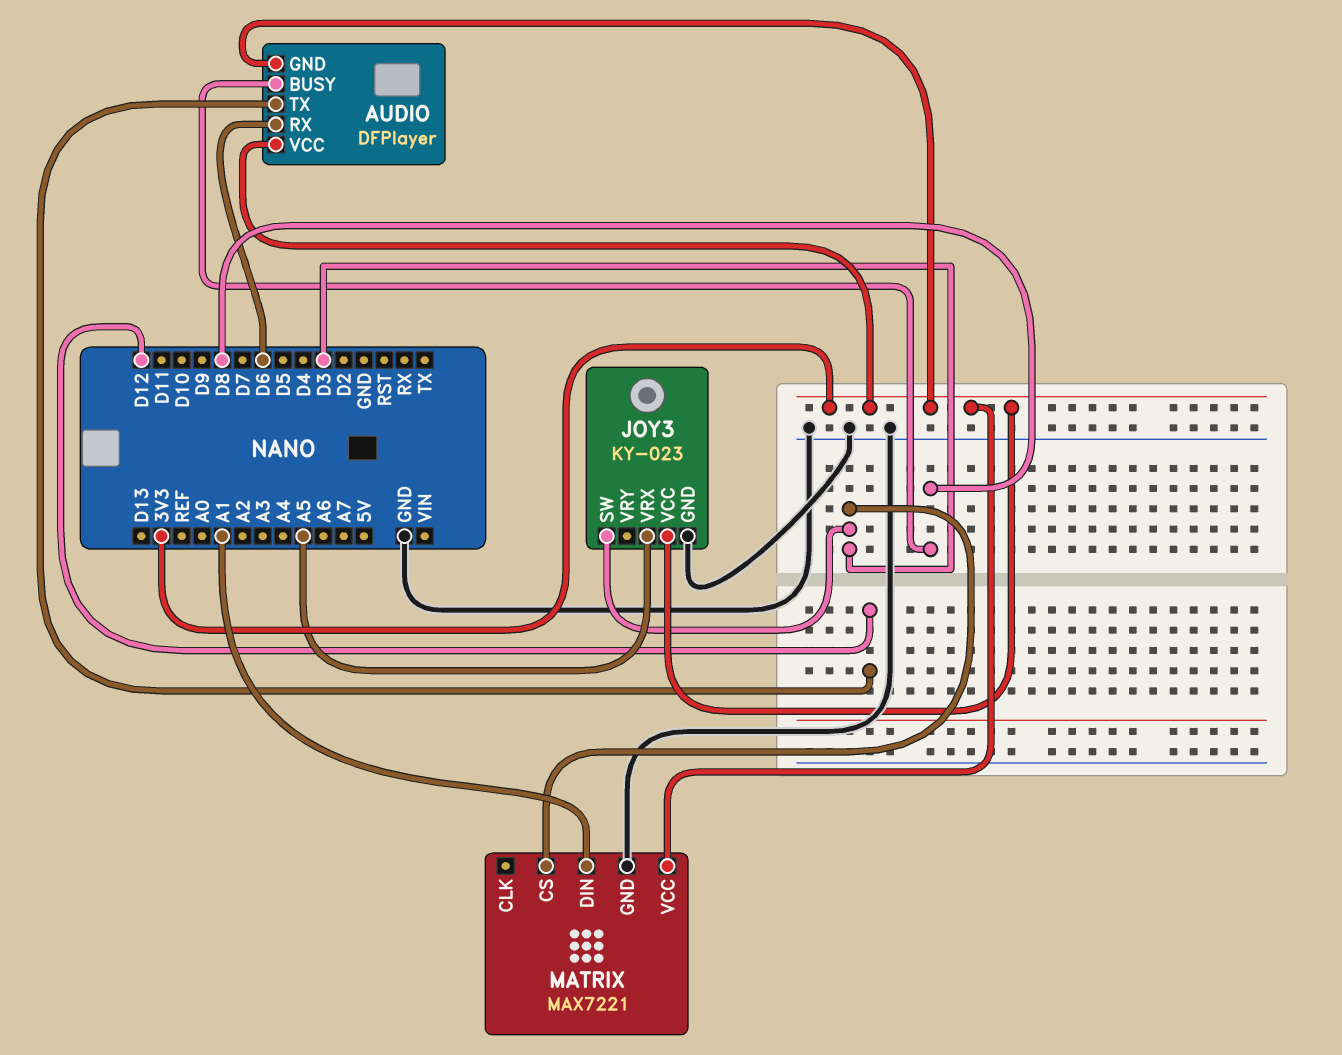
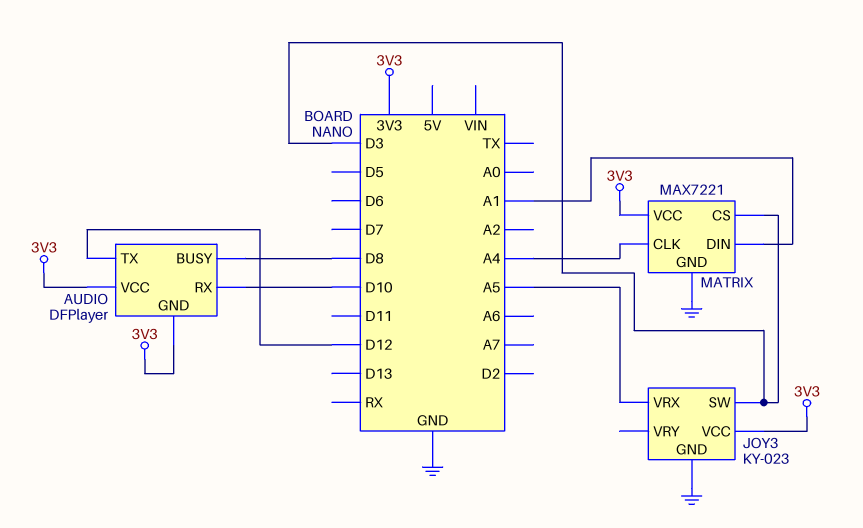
AUDIO pin RX: D6 -> D10
MATRIX pin CLK: none -> A4

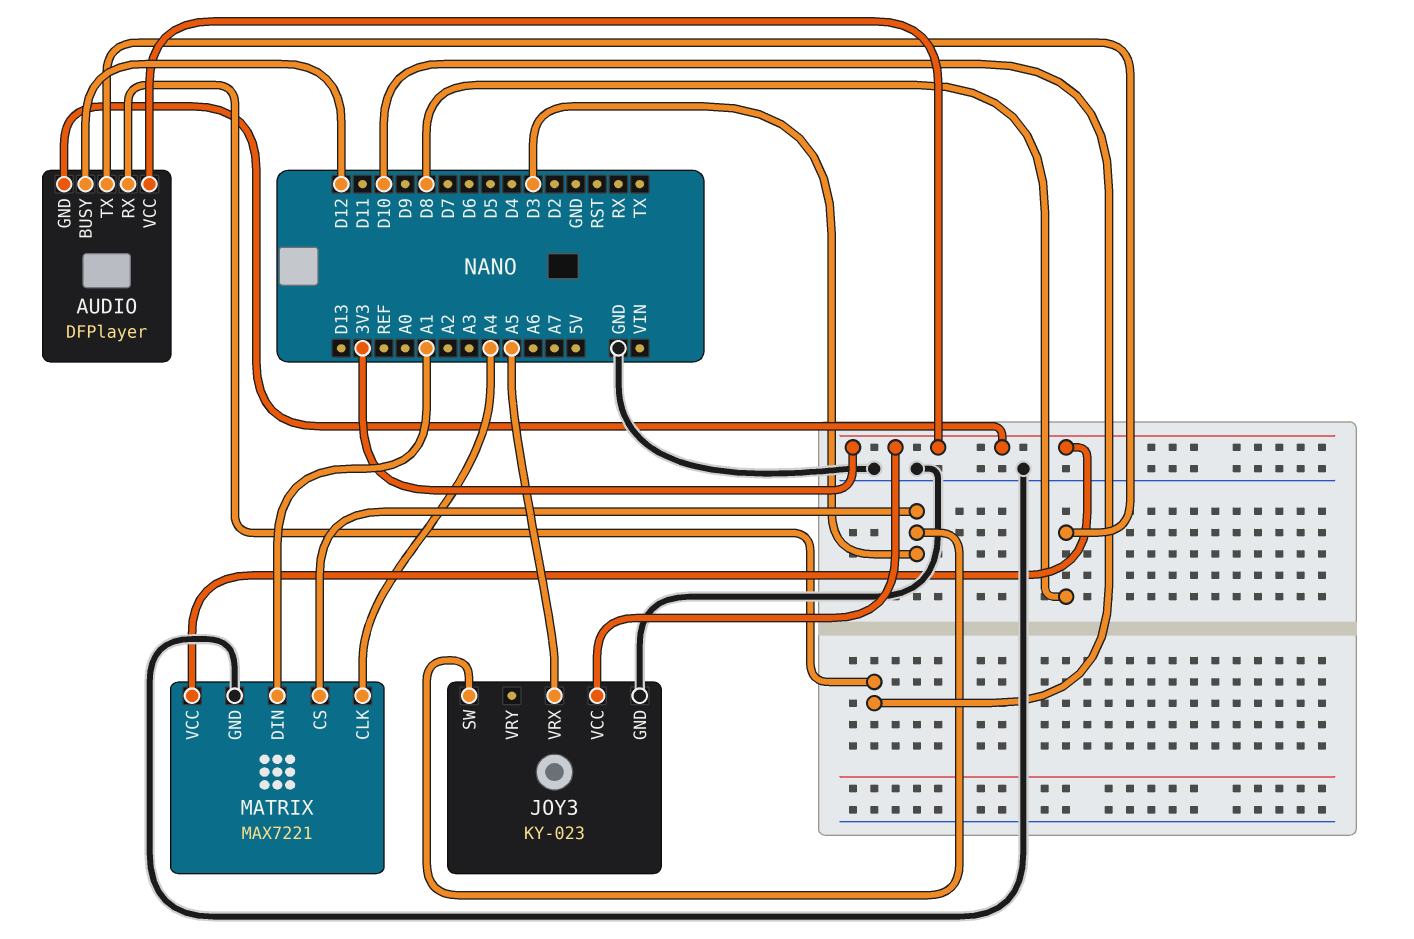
AUDIO pin BUSY: D8 -> D12
AUDIO pin TX: D12 -> D8

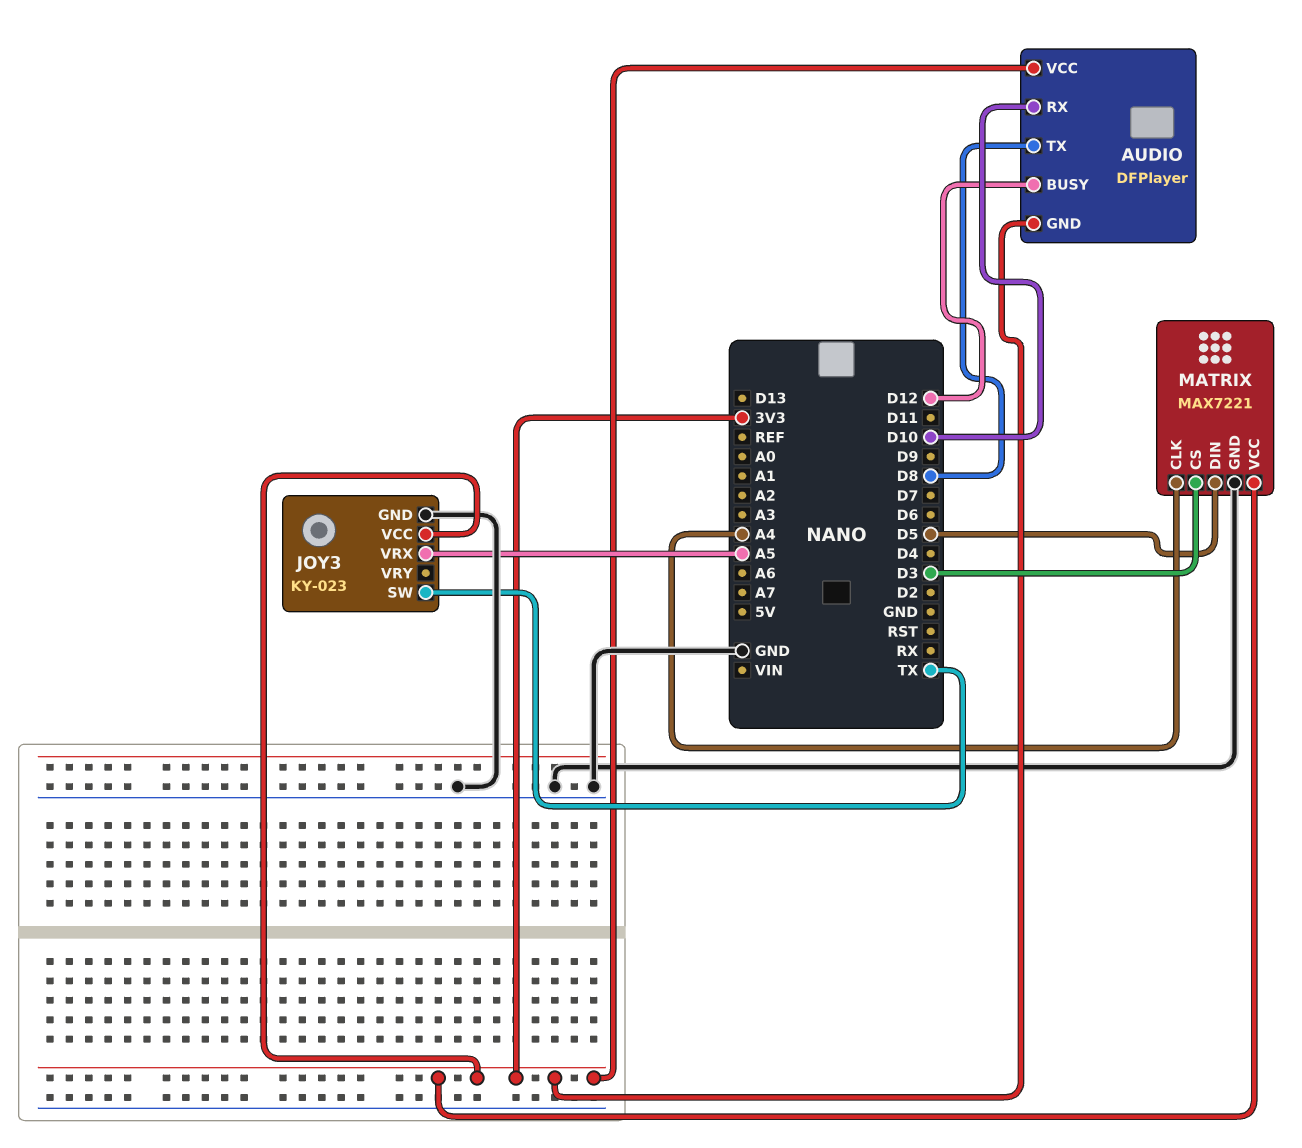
JOY3 pin SW: D3 -> TX
MATRIX pin DIN: A1 -> D5

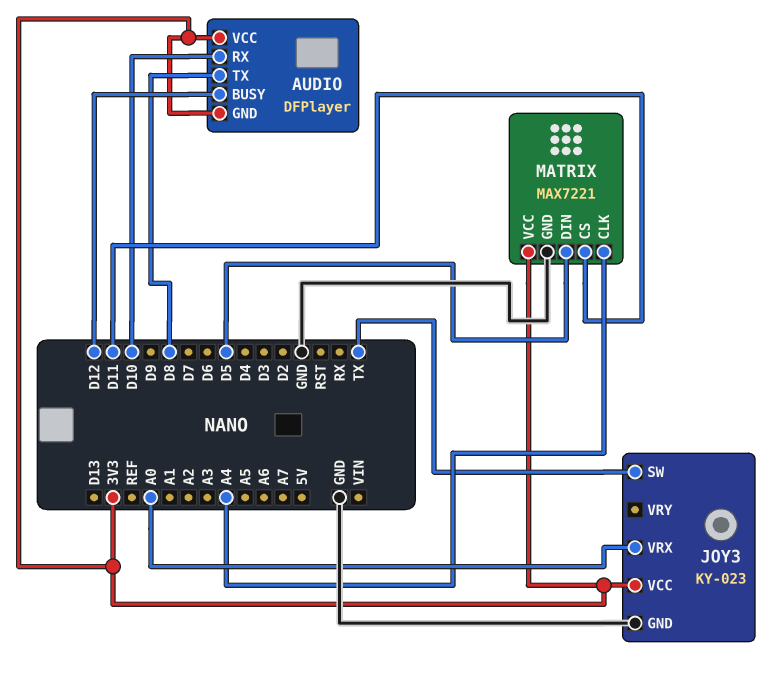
JOY3 pin VRX: A5 -> A0
MATRIX pin CS: D3 -> D11

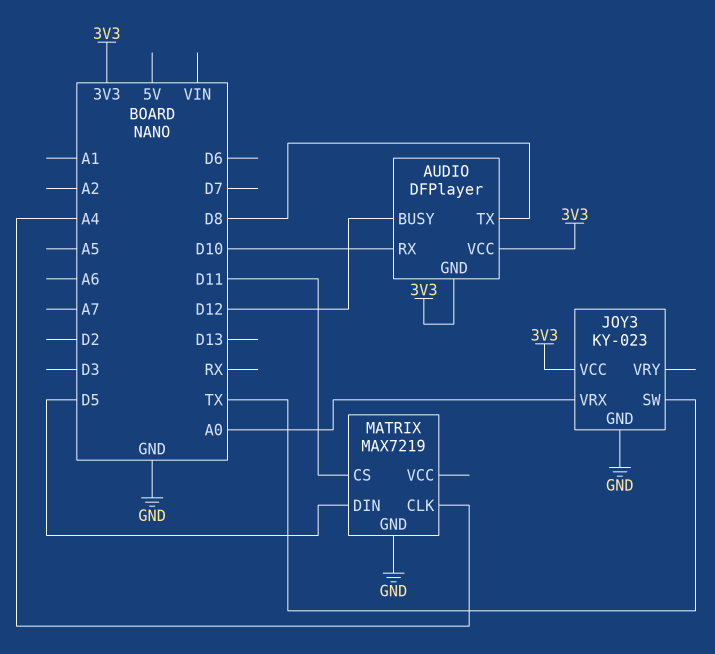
MATRIX: MAX7221 -> MAX7219
MATRIX pin VCC: 3V3 -> none

